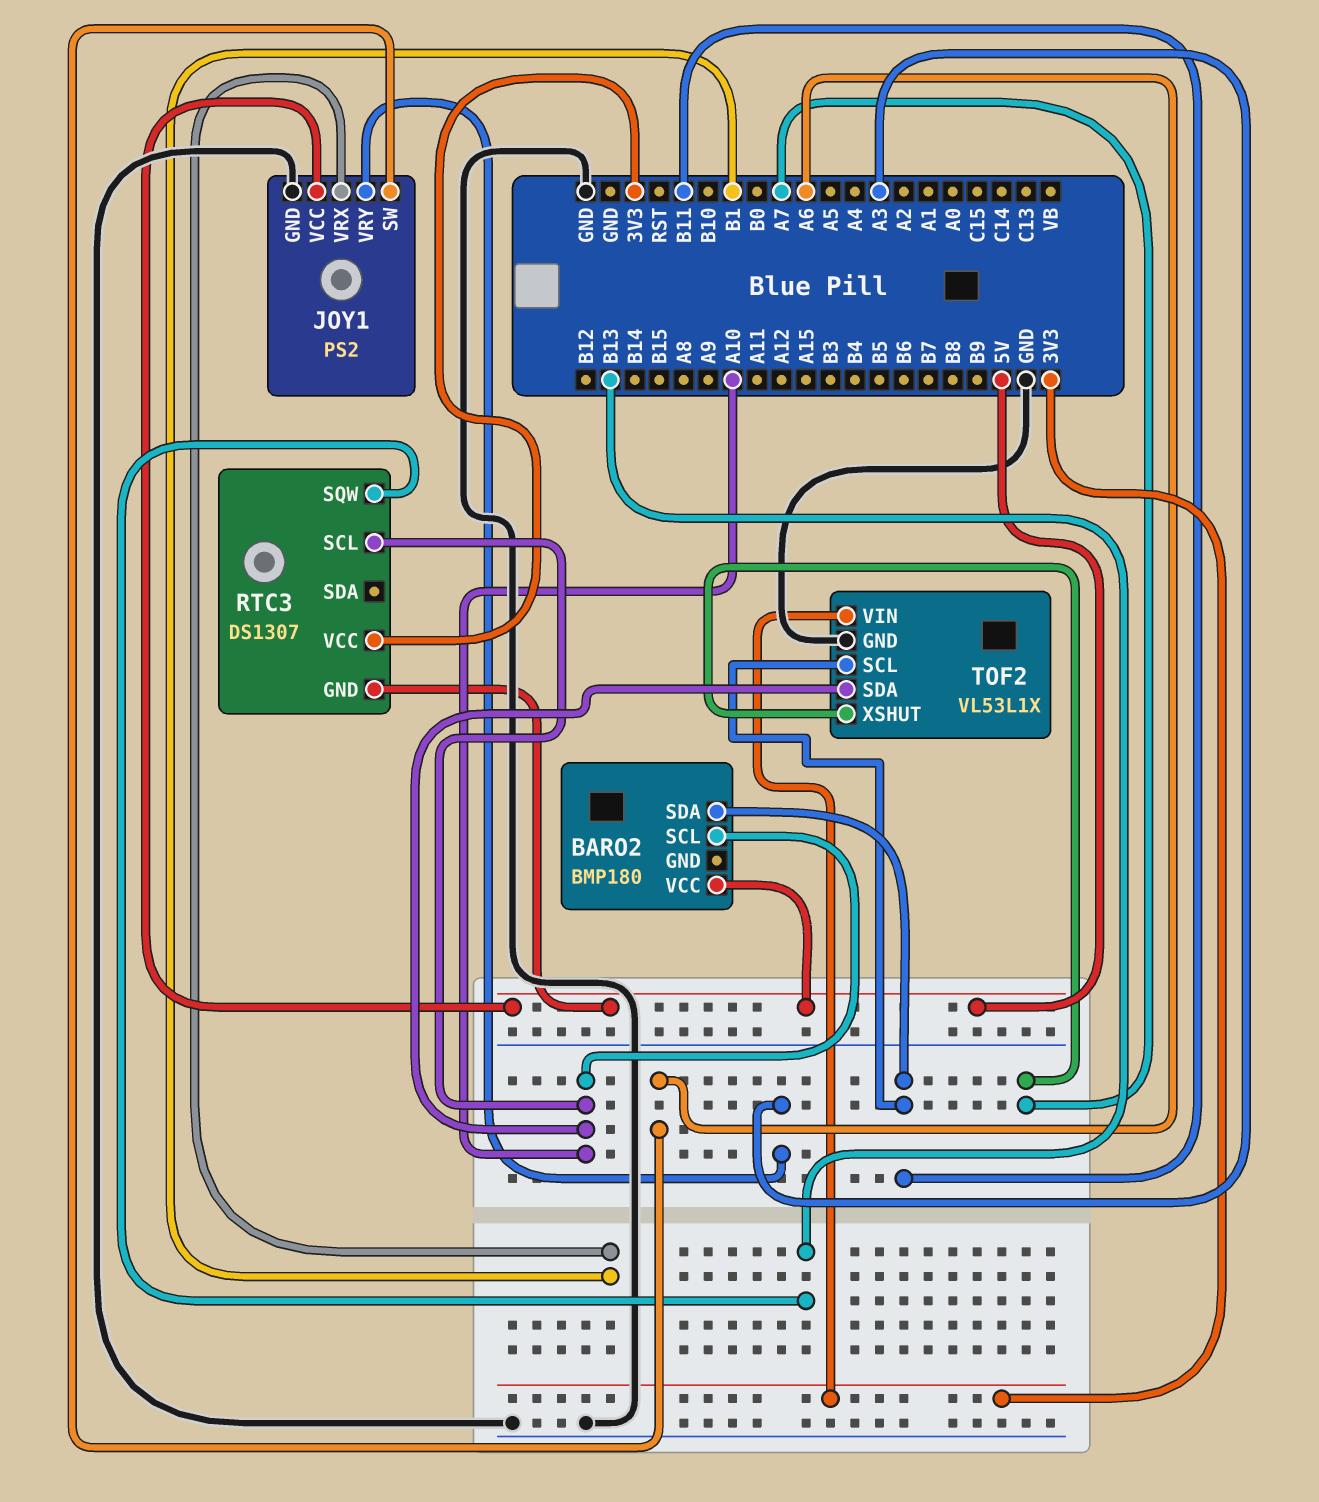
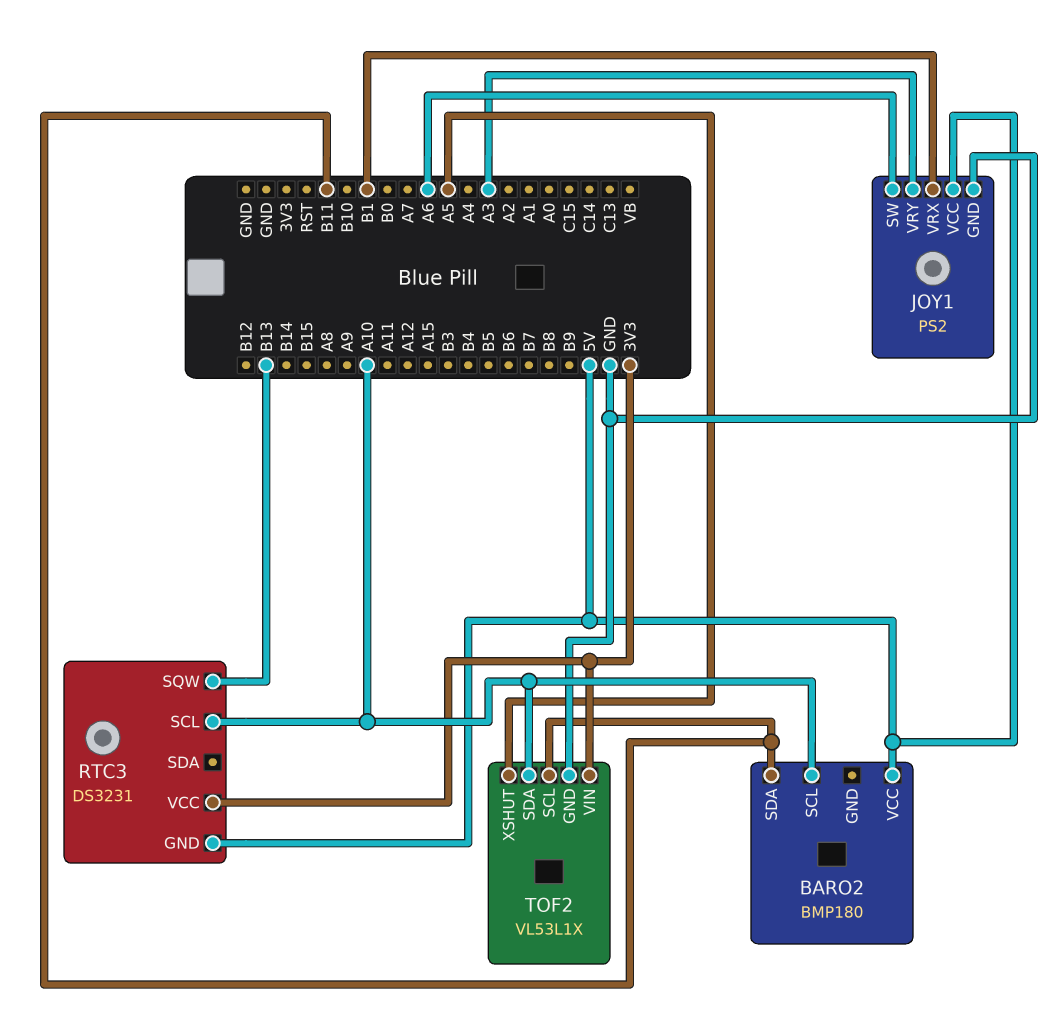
RTC3: DS1307 -> DS3231
TOF2 pin XSHUT: A7 -> A5

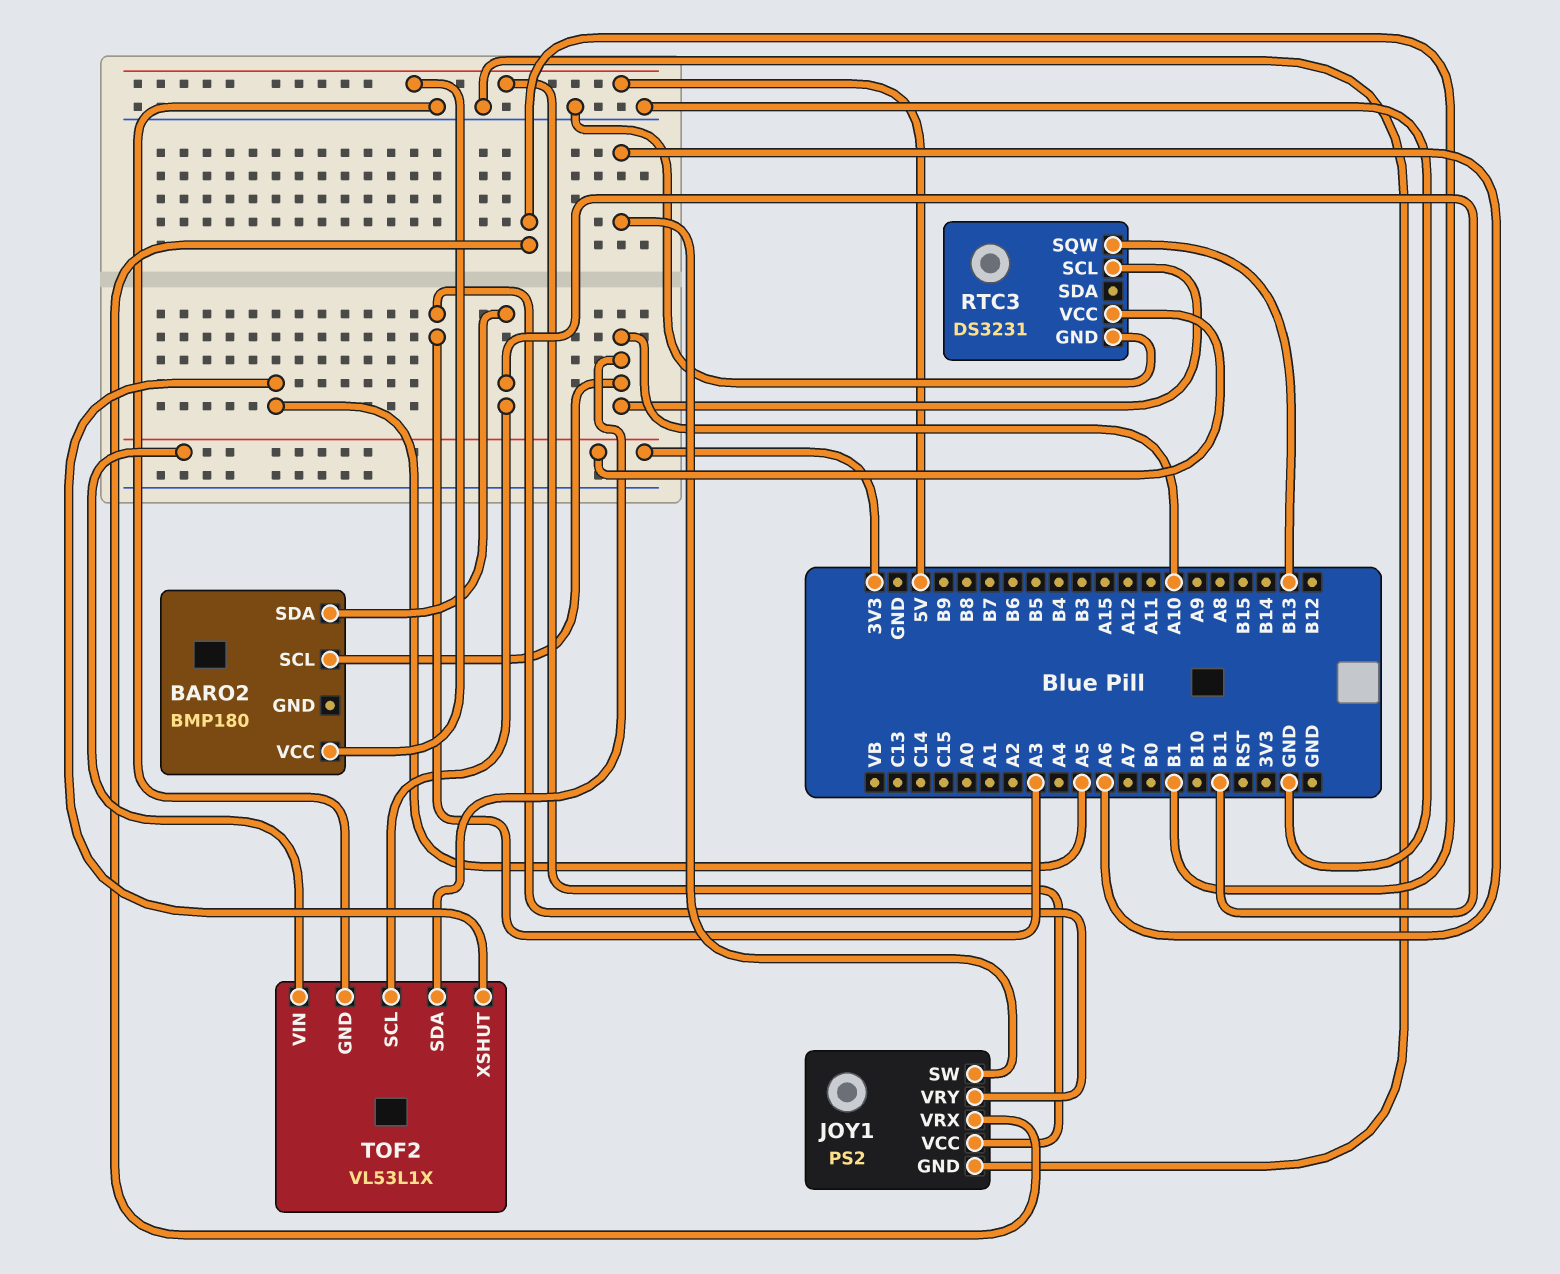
RTC3 pin GND: 5V -> GND

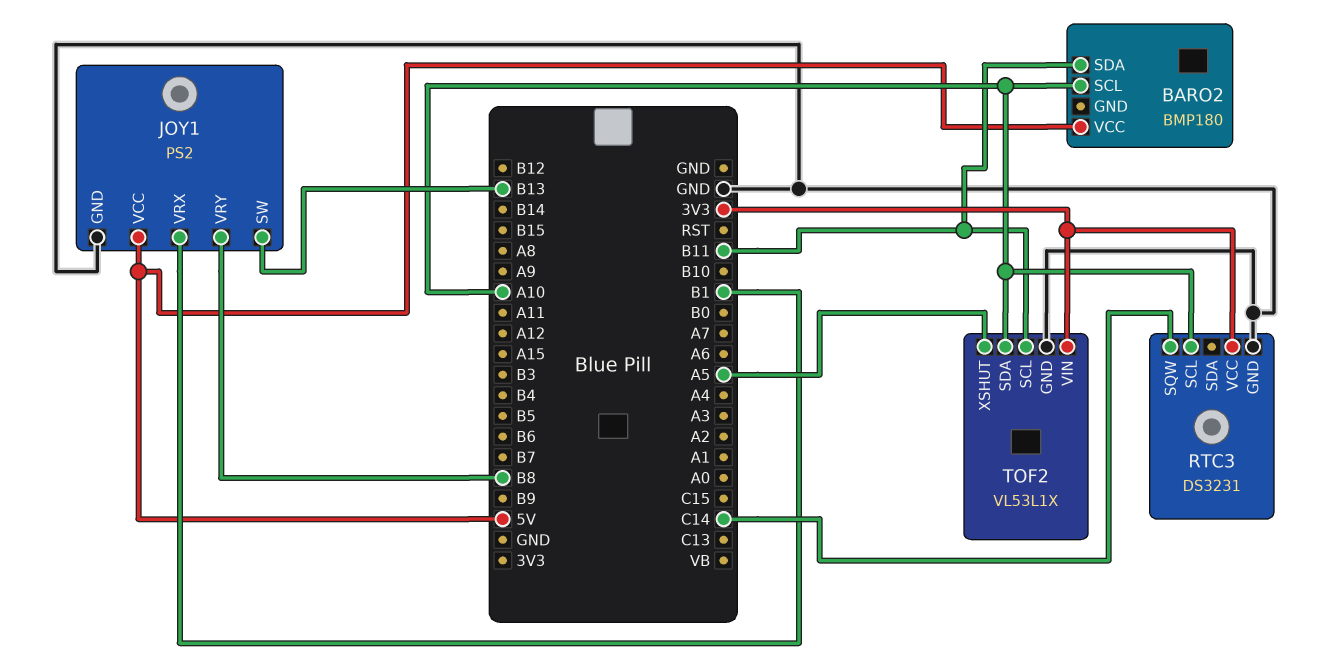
JOY1 pin SW: A6 -> B13
JOY1 pin VRY: A3 -> B8
RTC3 pin SQW: B13 -> C14

